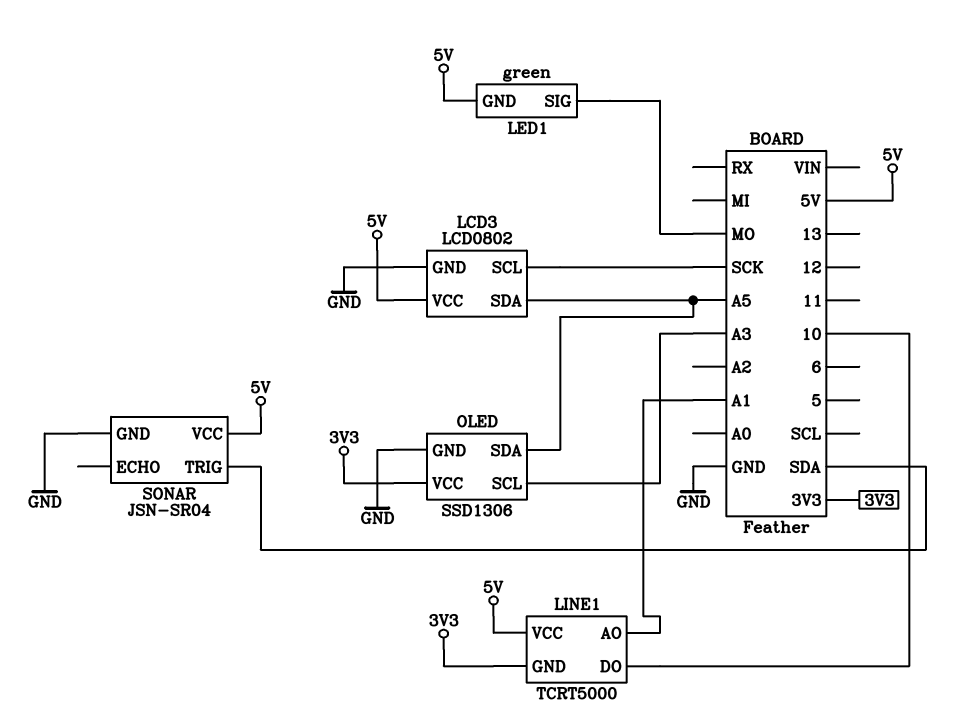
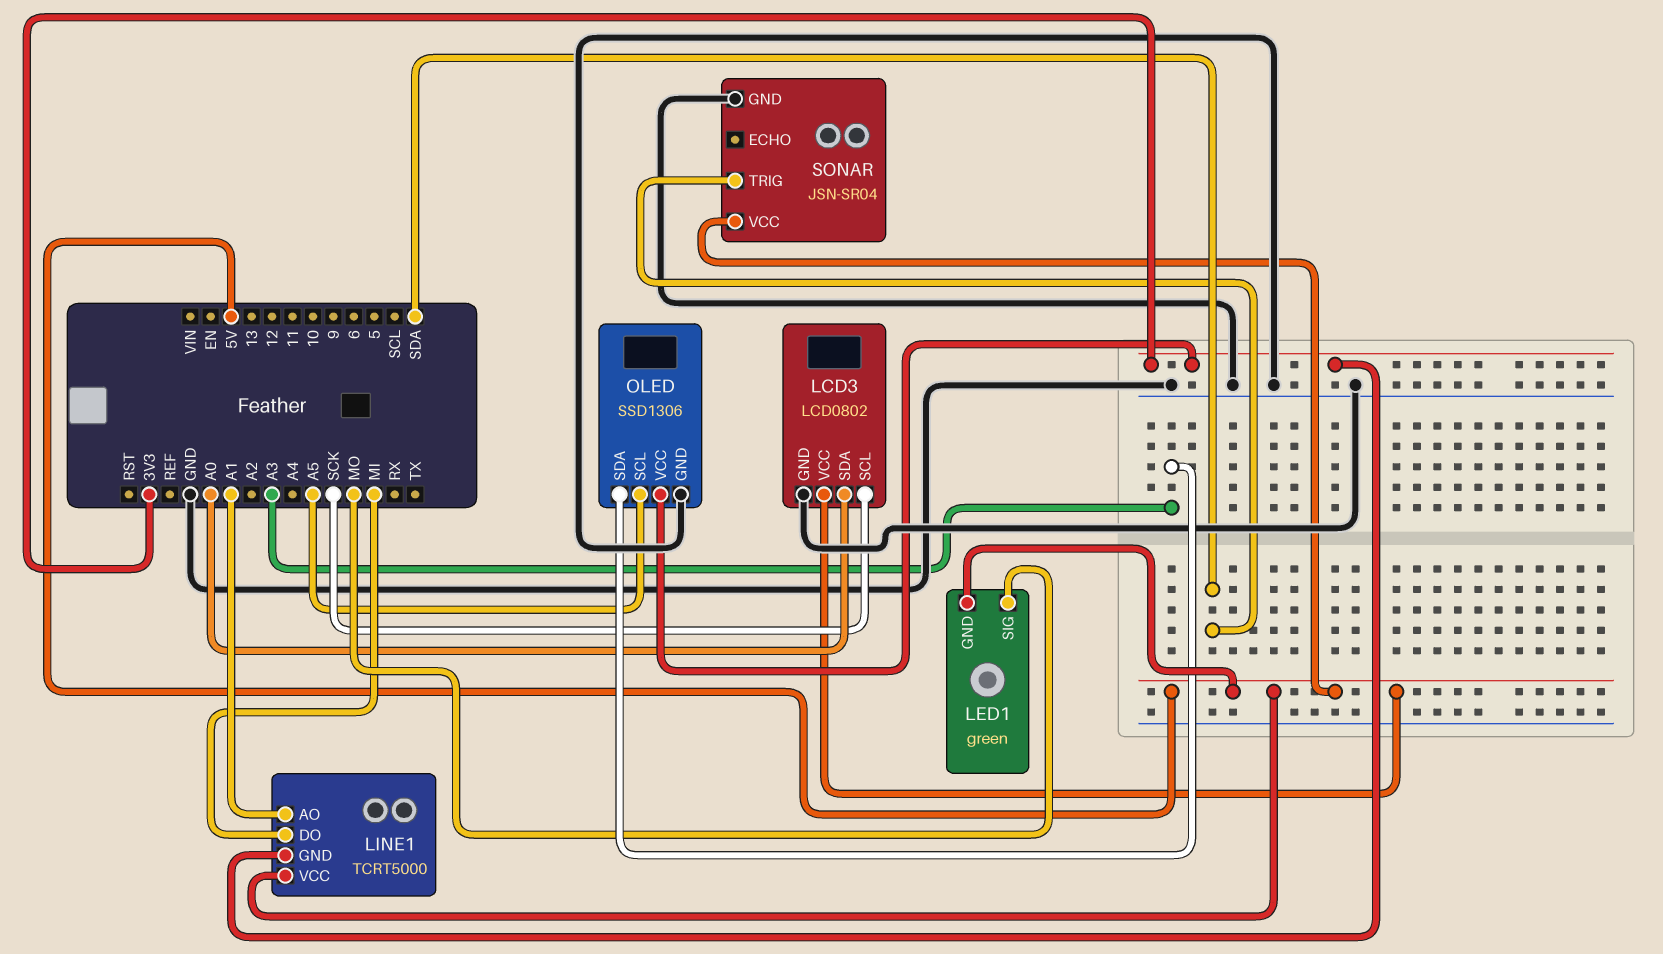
LCD3 pin SDA: A5 -> A0
LINE1 pin DO: 10 -> MI
OLED pin SCL: A3 -> A5
OLED pin SDA: A5 -> A3

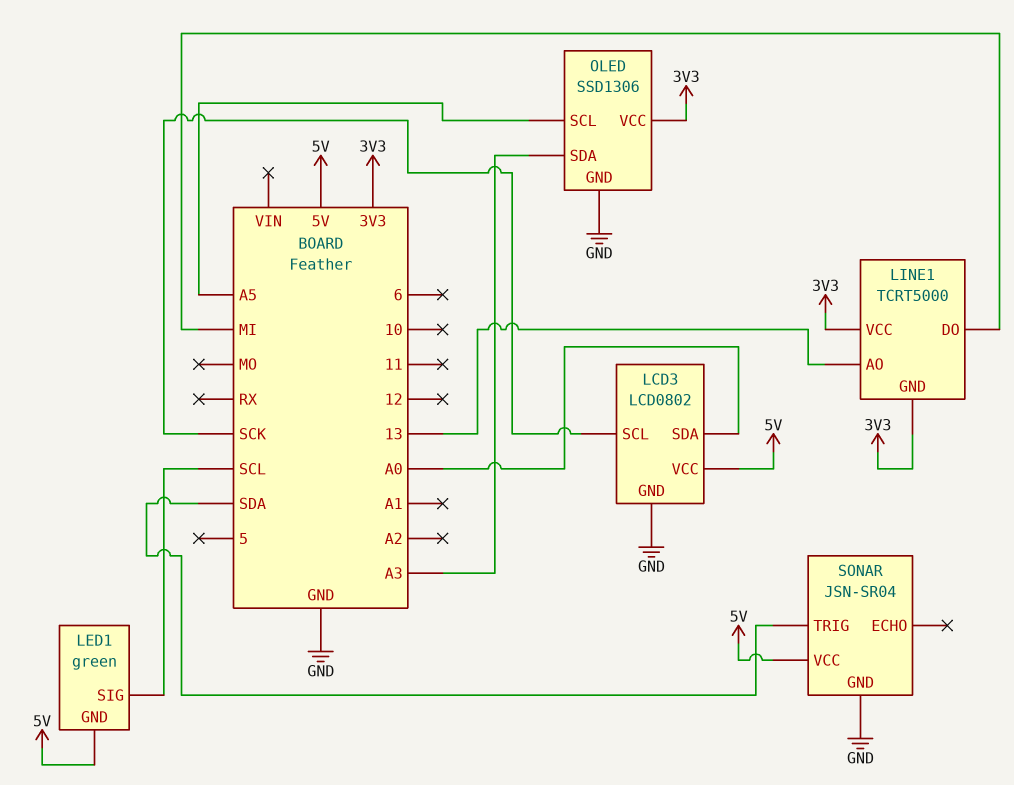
LED1 pin SIG: MO -> SCL
LINE1 pin AO: A1 -> 13
LINE1 pin VCC: 5V -> 3V3

